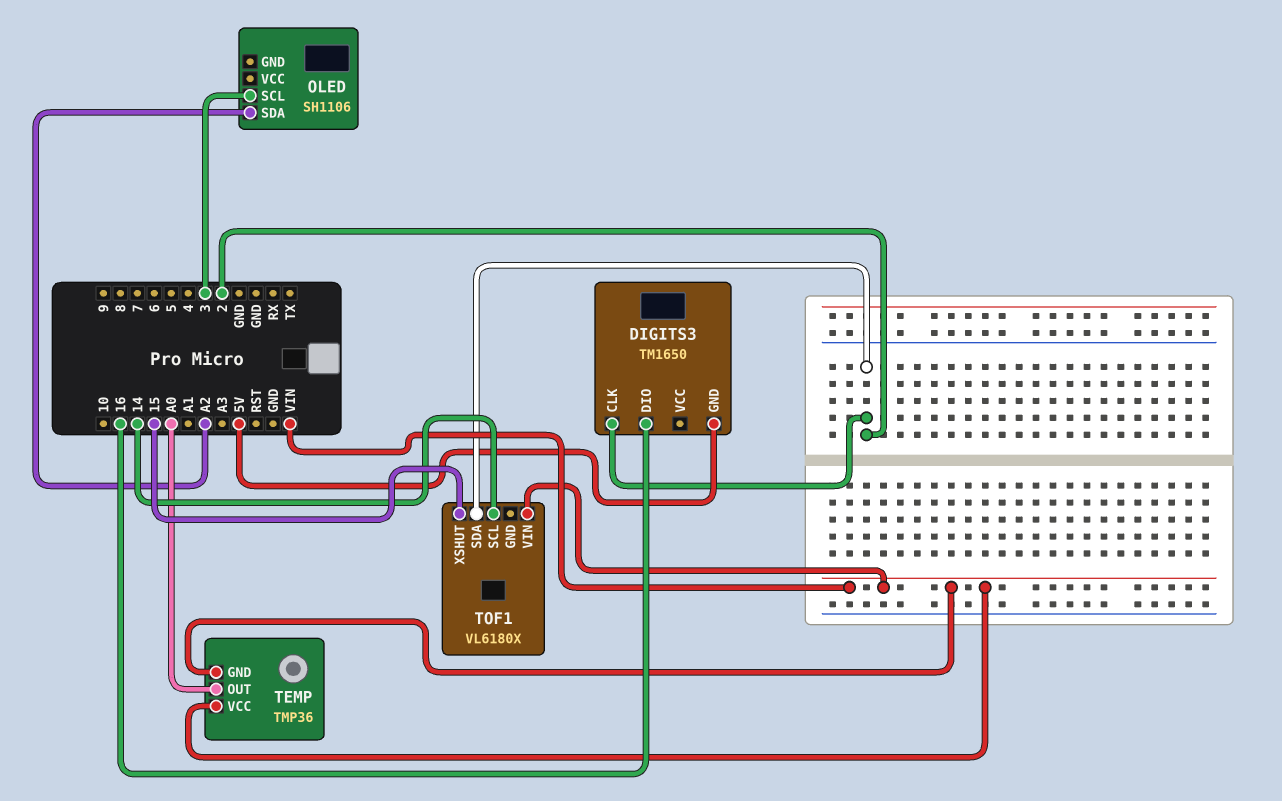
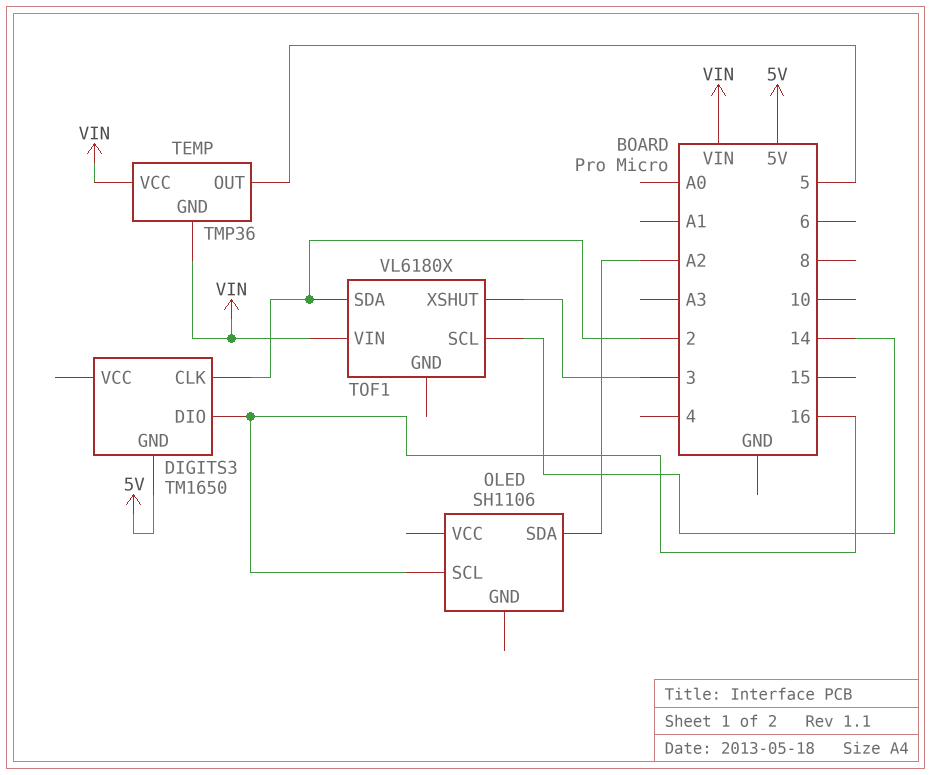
OLED pin SCL: 3 -> 16
TEMP pin OUT: A0 -> 5
TOF1 pin XSHUT: 15 -> 3

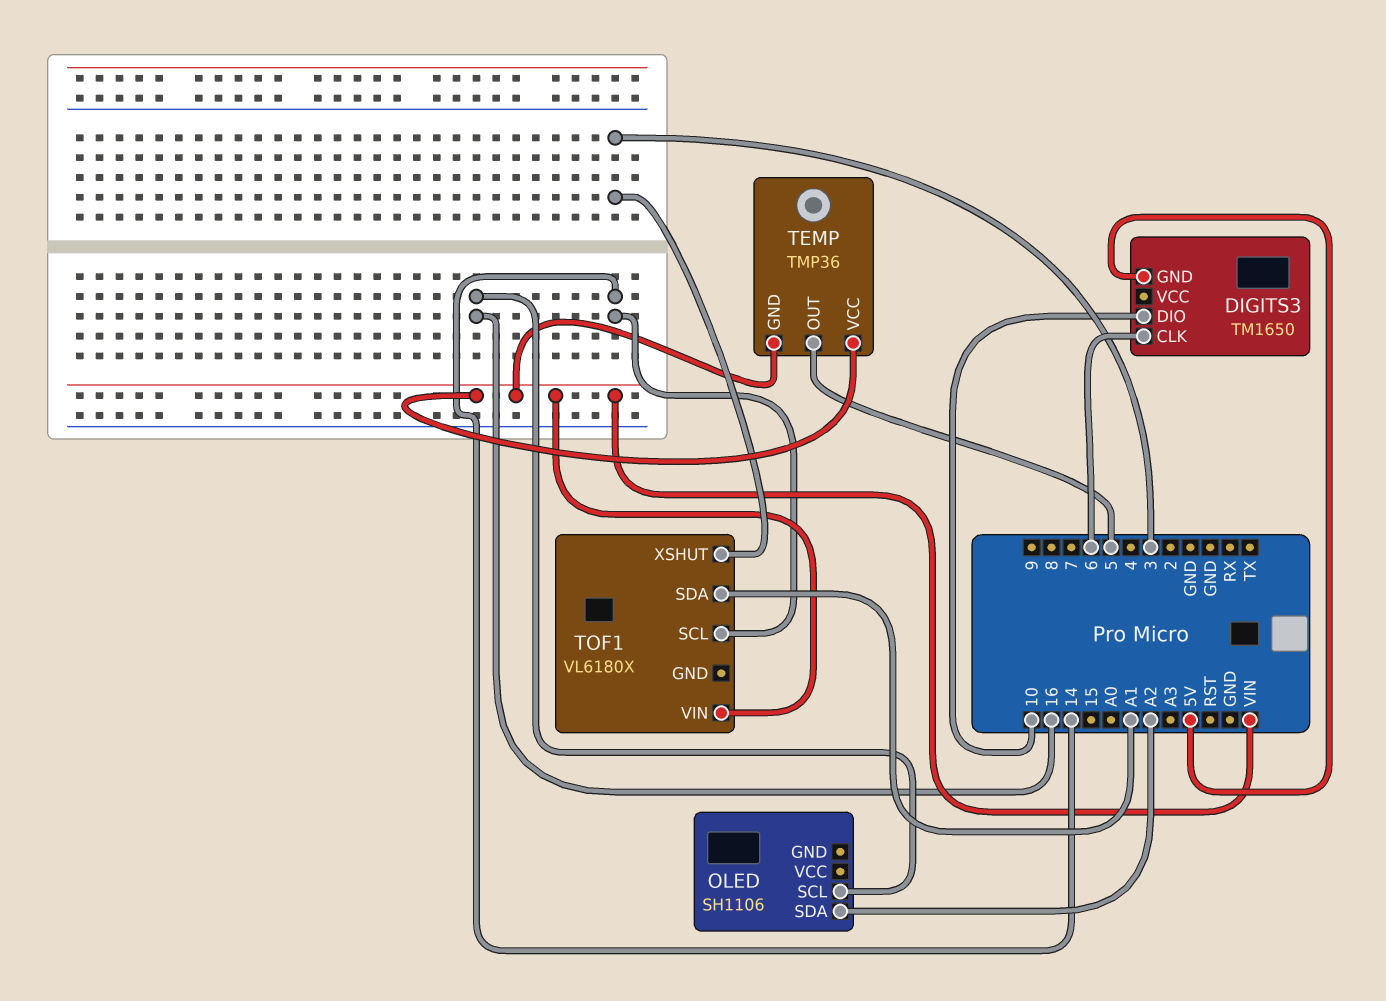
DIGITS3 pin CLK: 2 -> 6
DIGITS3 pin DIO: 16 -> 10
TOF1 pin SDA: 2 -> A1

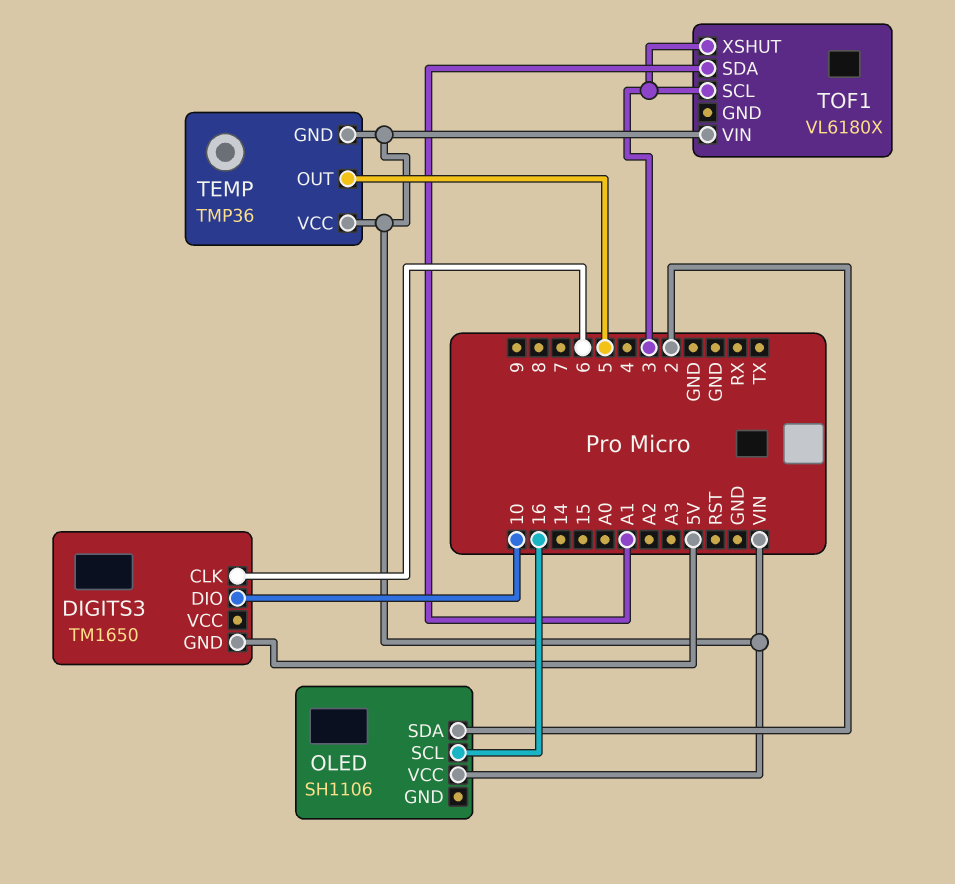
OLED pin SDA: A2 -> 2
OLED pin VCC: none -> VIN
TOF1 pin SCL: 14 -> 3

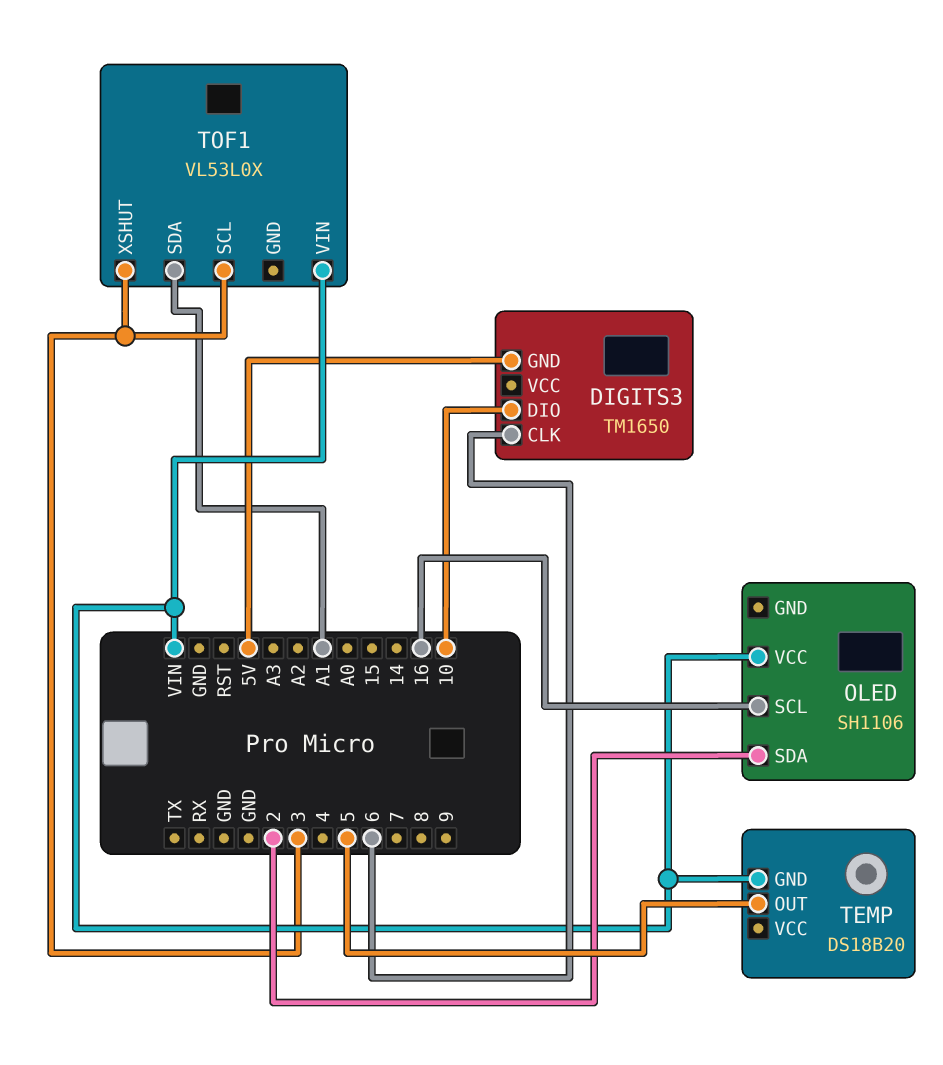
TEMP: TMP36 -> DS18B20
TEMP pin VCC: VIN -> none
TOF1: VL6180X -> VL53L0X

